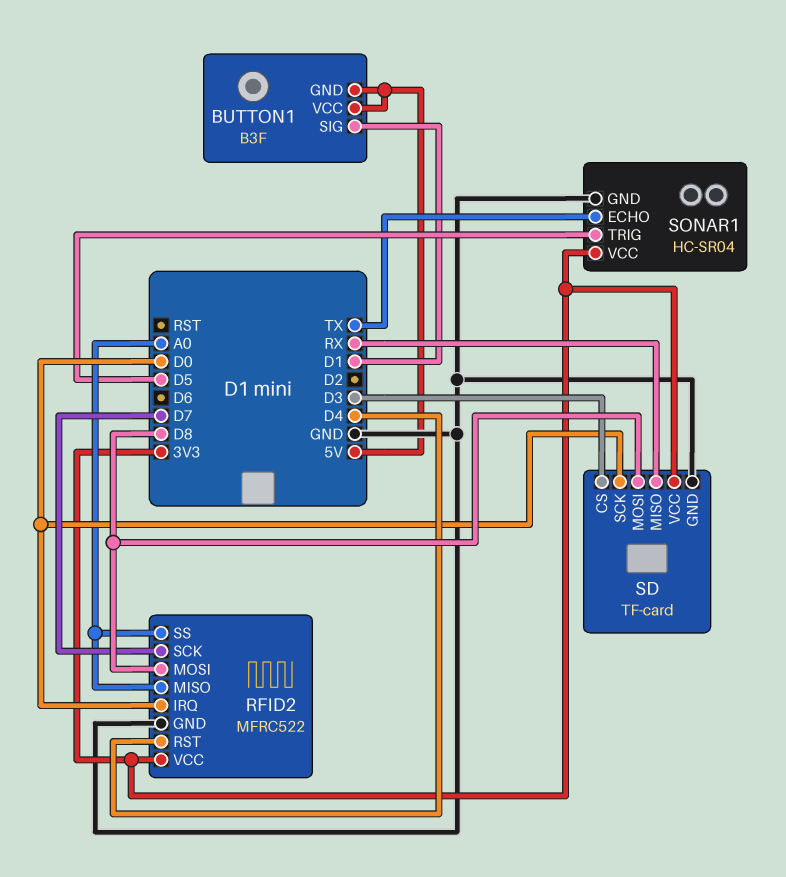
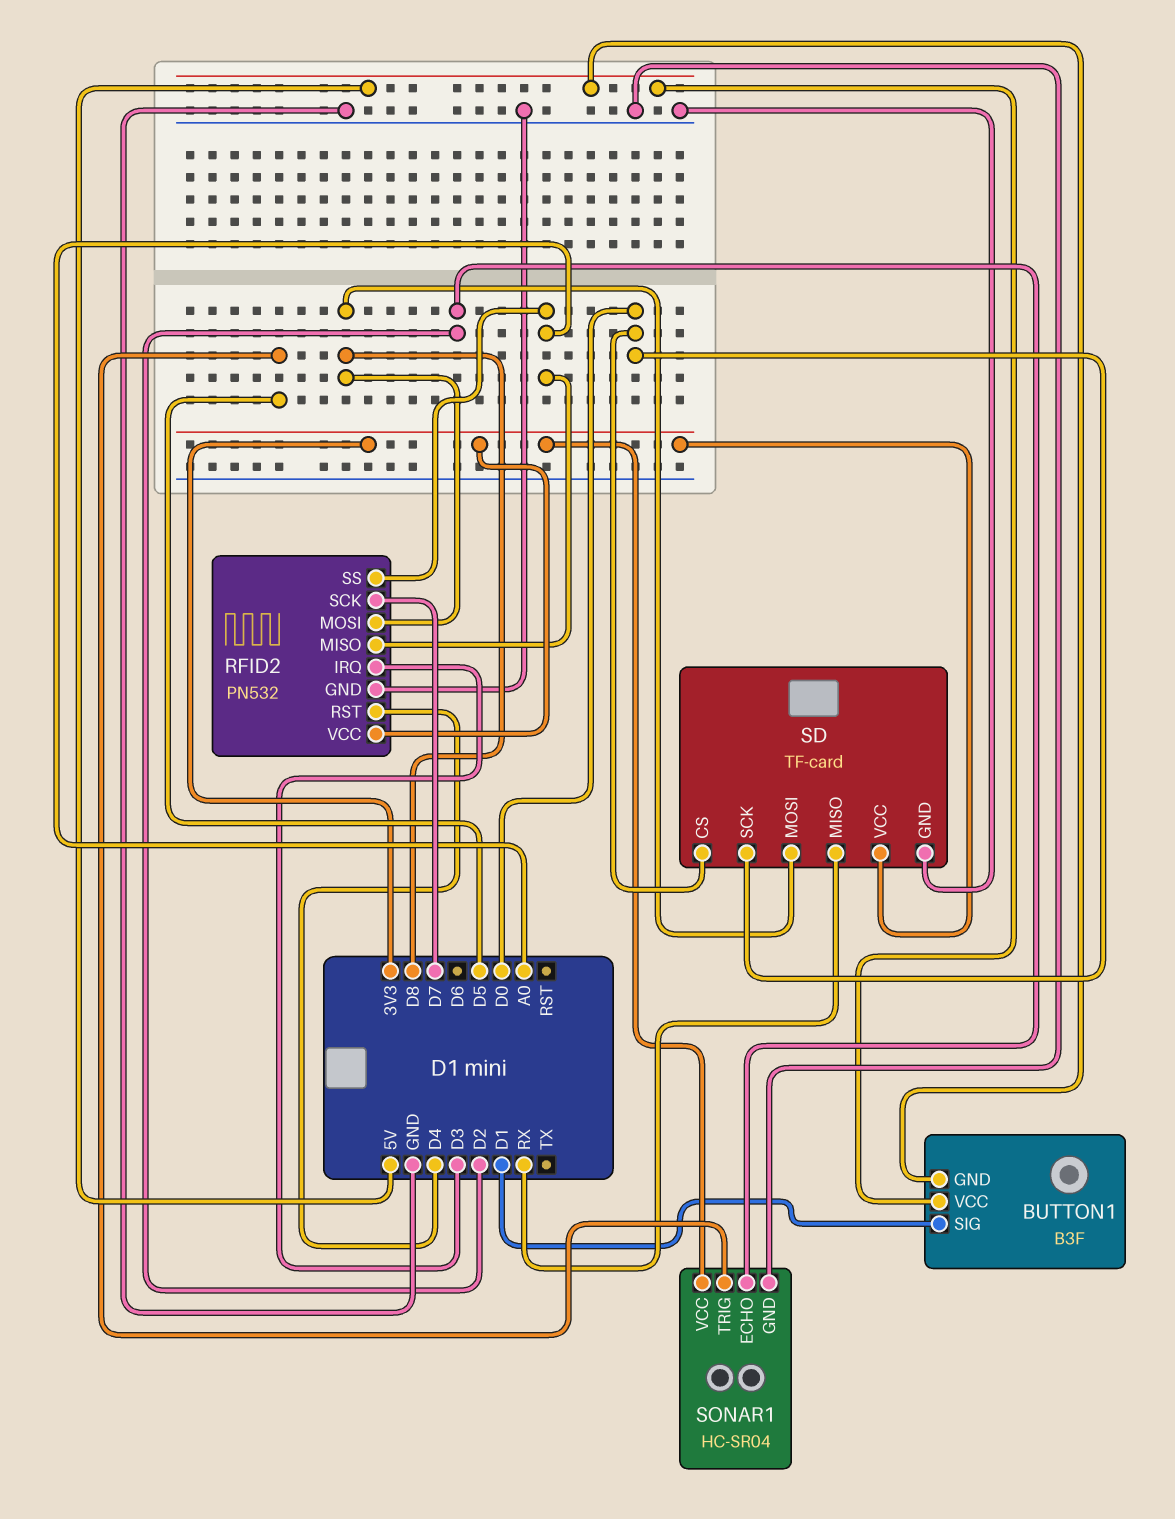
RFID2: MFRC522 -> PN532
RFID2 pin IRQ: D0 -> D3
SD pin CS: D3 -> D0
SONAR1 pin ECHO: TX -> D2

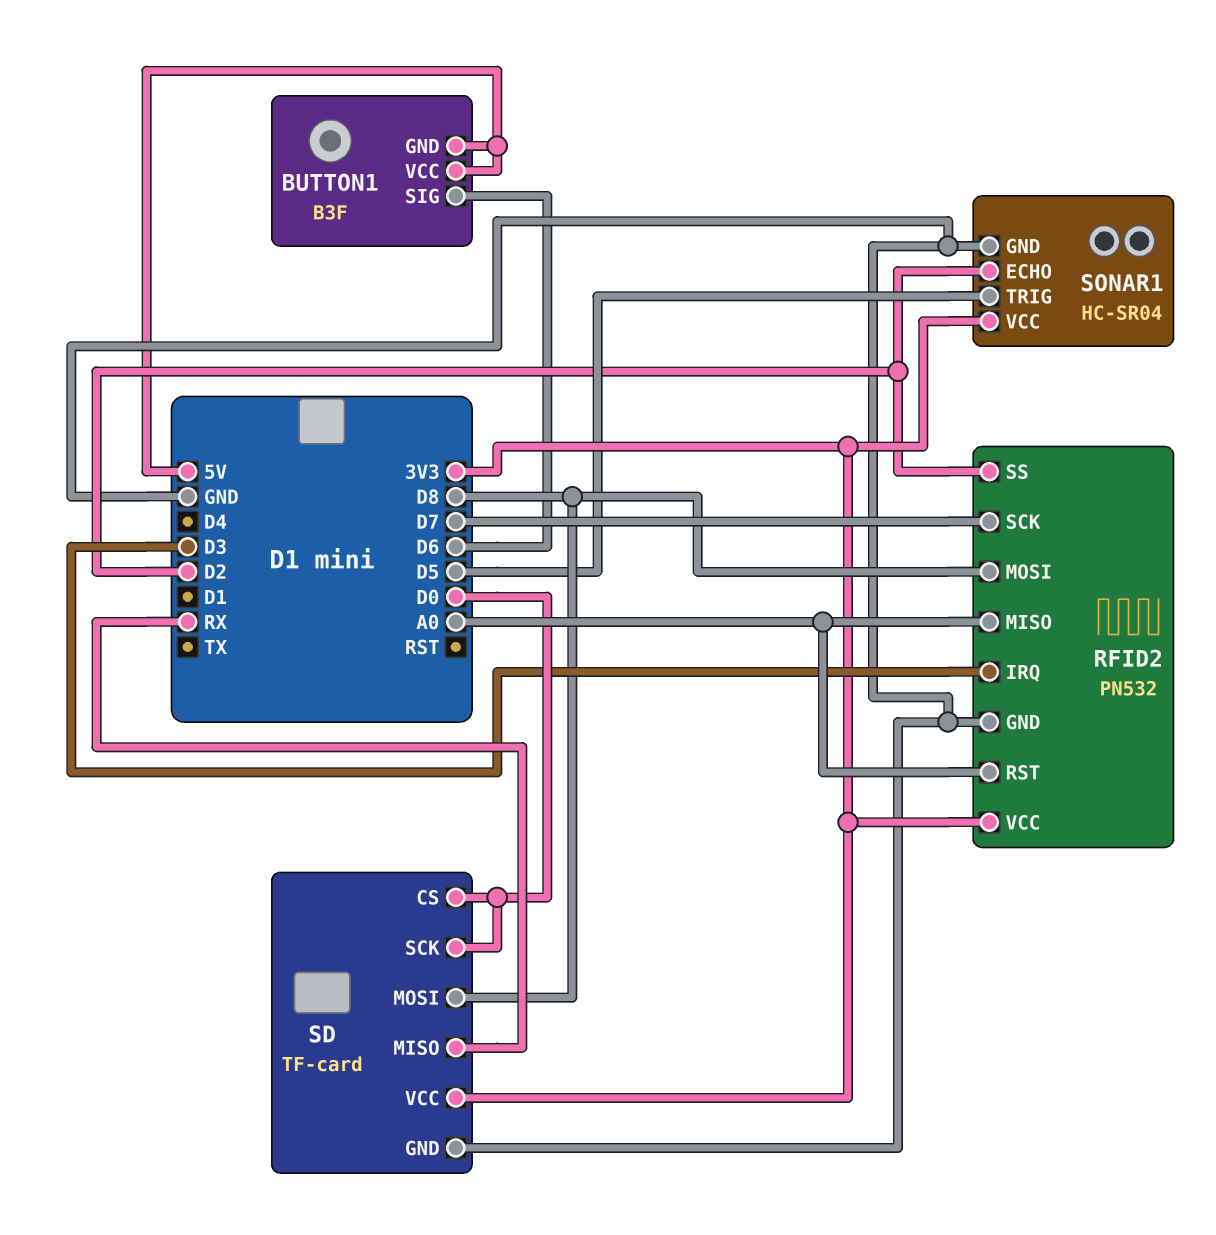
BUTTON1 pin SIG: D1 -> D6
RFID2 pin RST: D4 -> A0
RFID2 pin SS: A0 -> D2

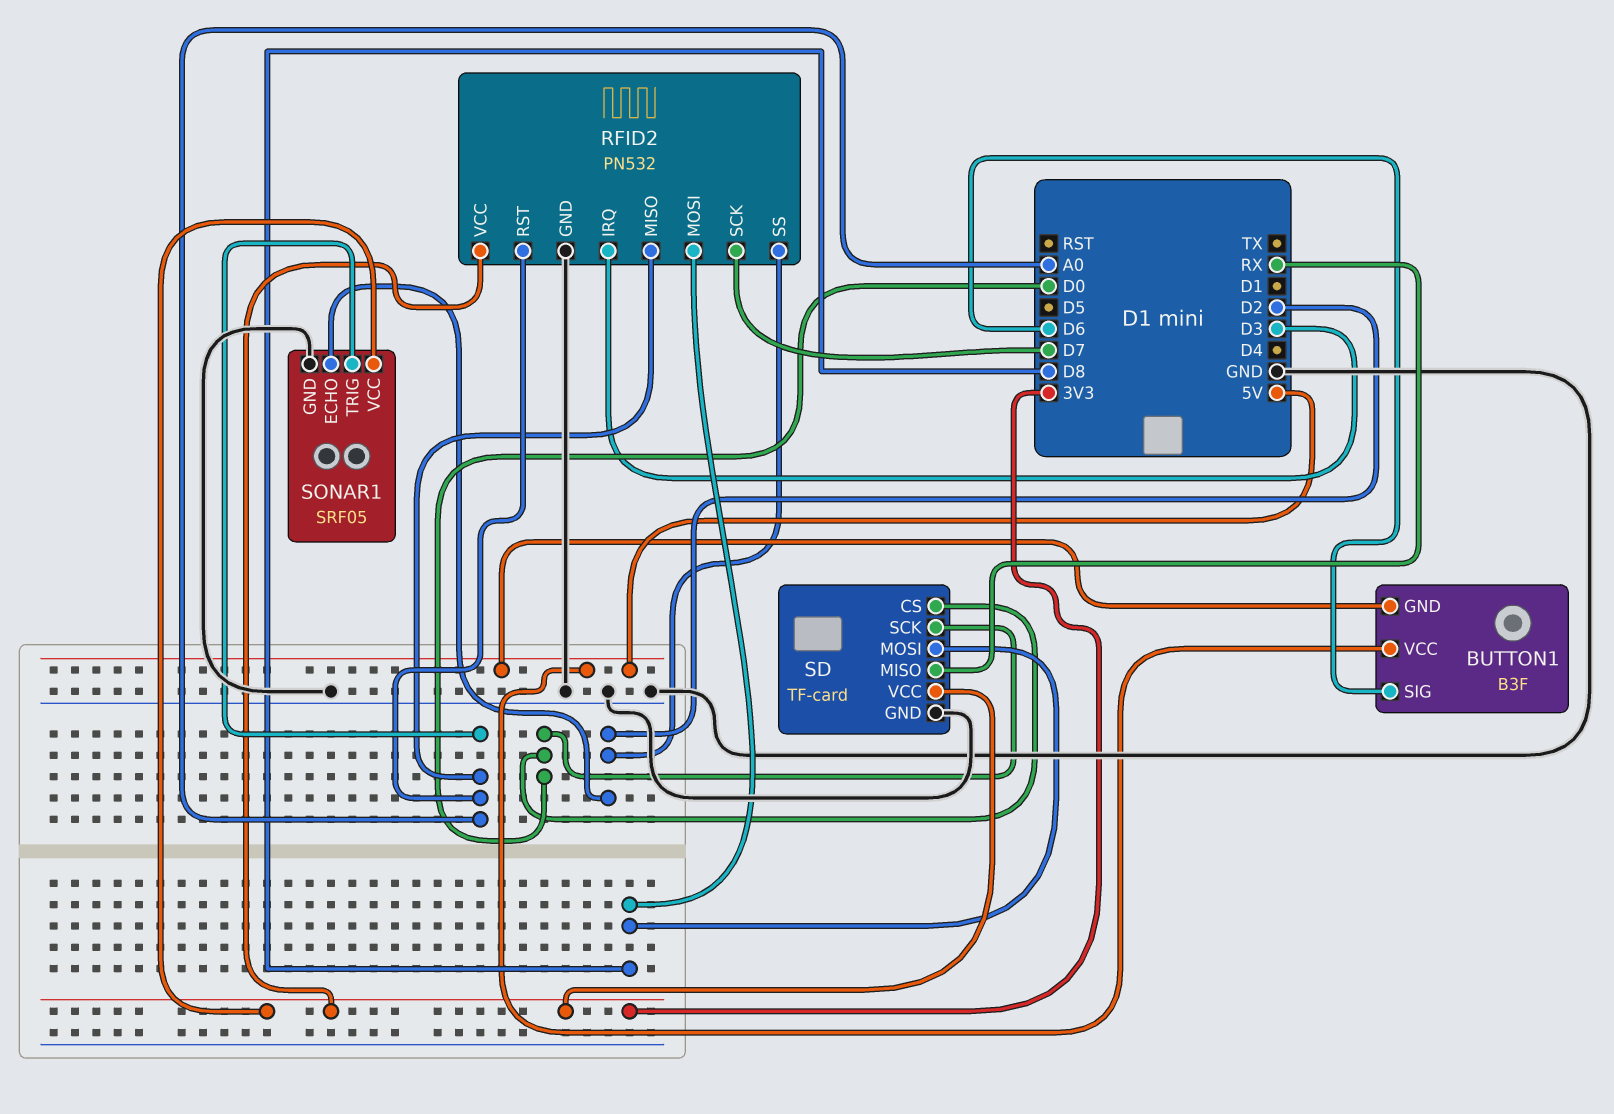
SONAR1: HC-SR04 -> SRF05
SONAR1 pin TRIG: D5 -> A0

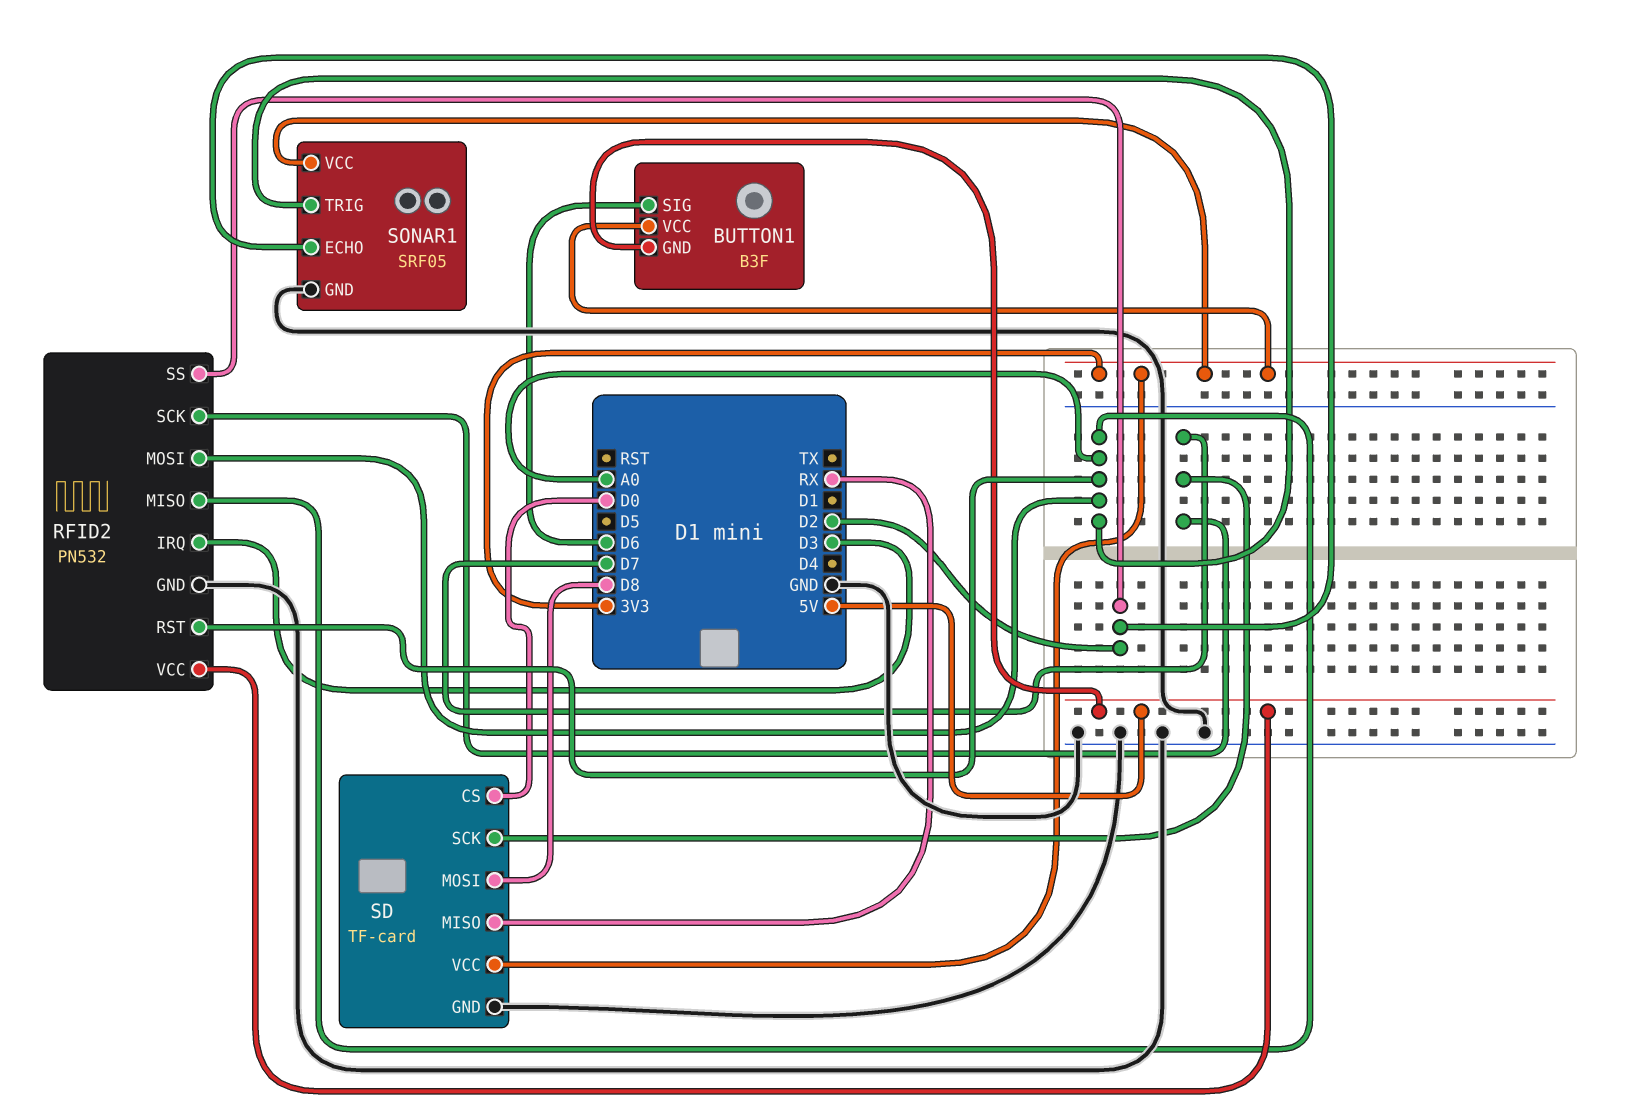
BUTTON1 pin VCC: 5V -> 3V3
RFID2 pin MOSI: D8 -> A0
RFID2 pin VCC: 3V3 -> 5V
SD pin SCK: D0 -> D7

